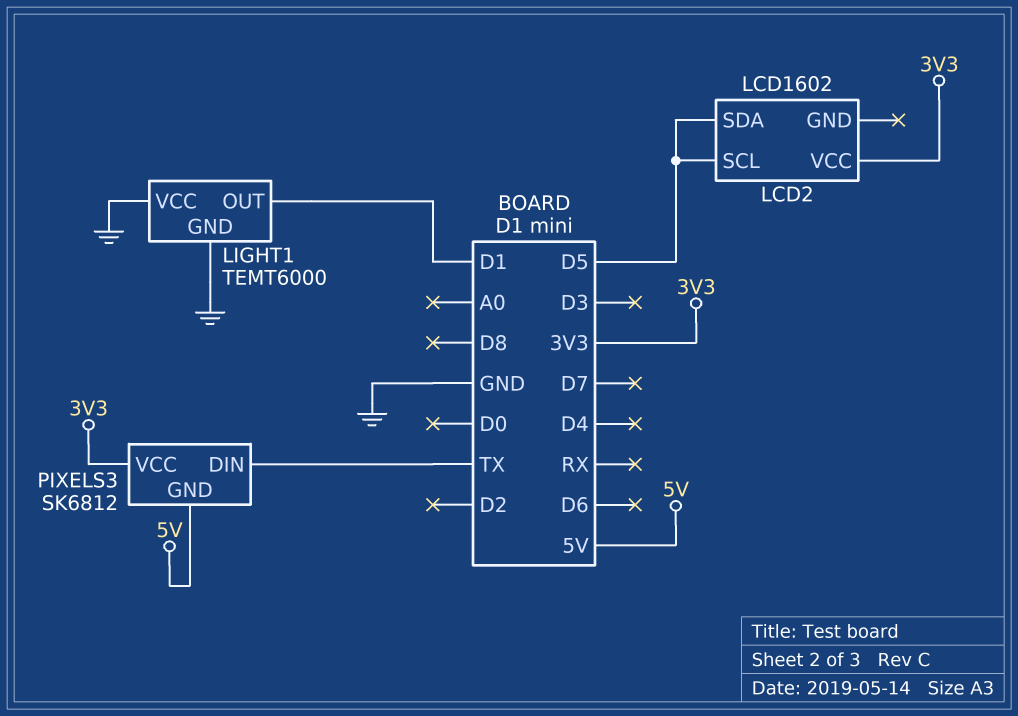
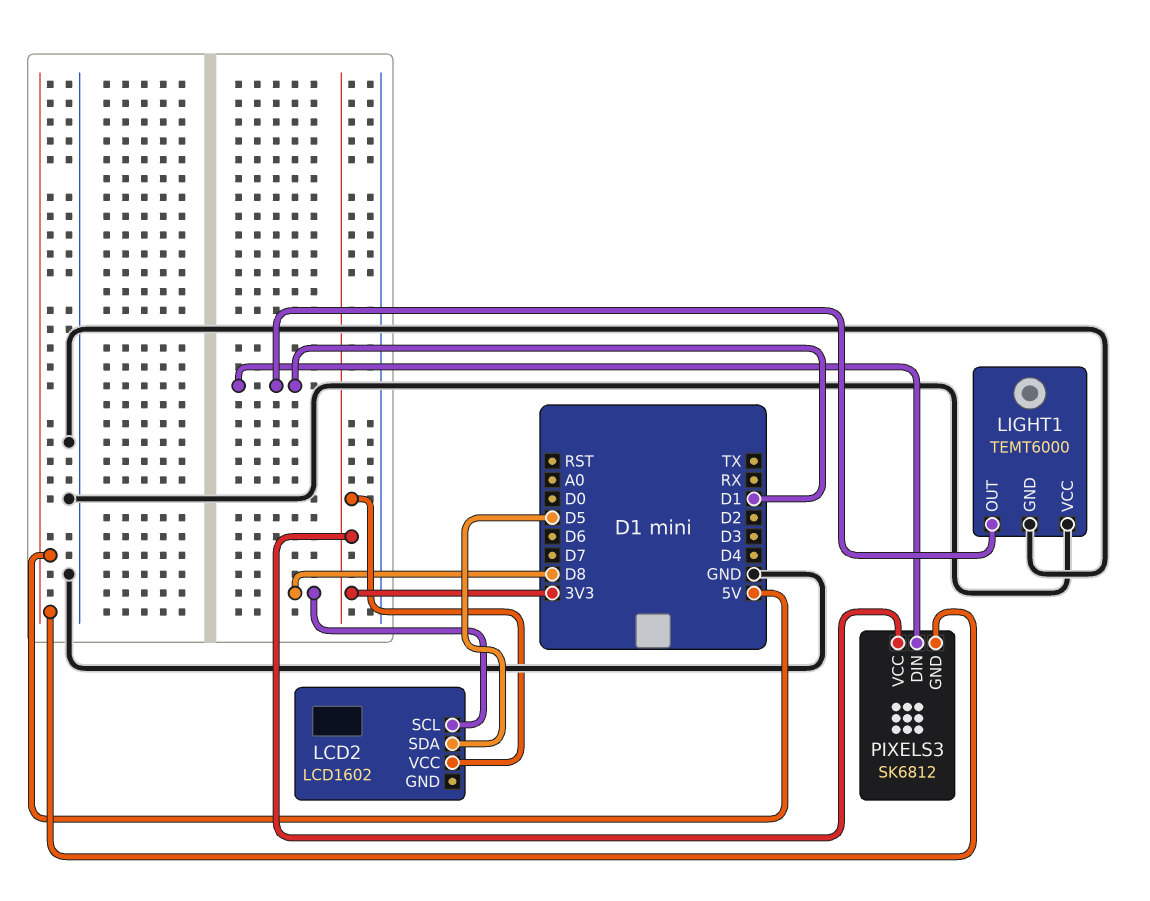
LCD2 pin SCL: D5 -> D8
PIXELS3 pin DIN: TX -> D1

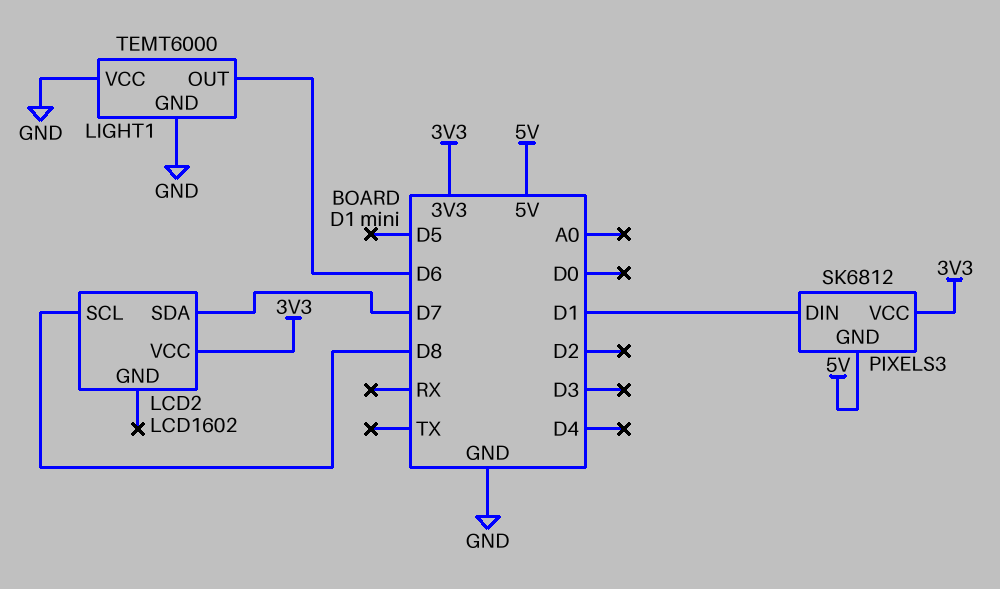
LCD2 pin SDA: D5 -> D7
LIGHT1 pin OUT: D1 -> D6

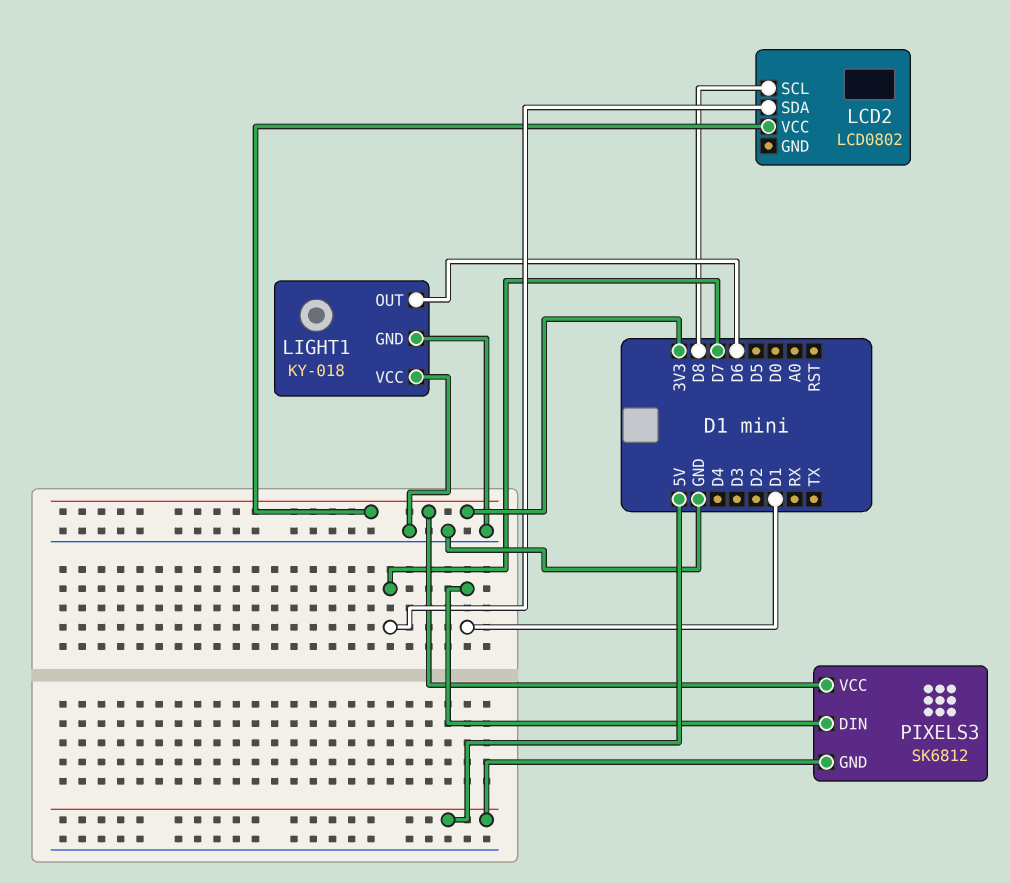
LCD2: LCD1602 -> LCD0802
LIGHT1: TEMT6000 -> KY-018

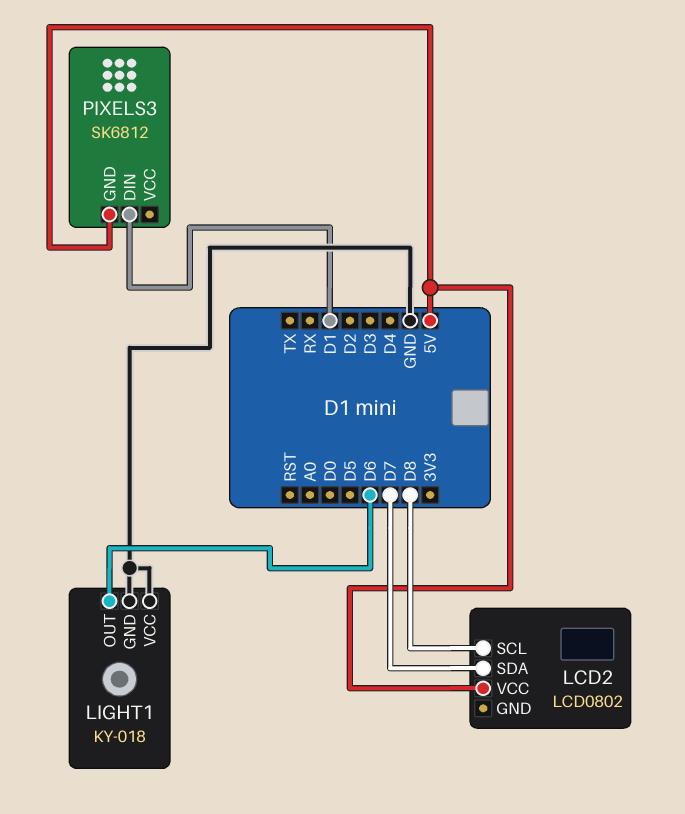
LCD2 pin VCC: 3V3 -> 5V
PIXELS3 pin VCC: 3V3 -> none

